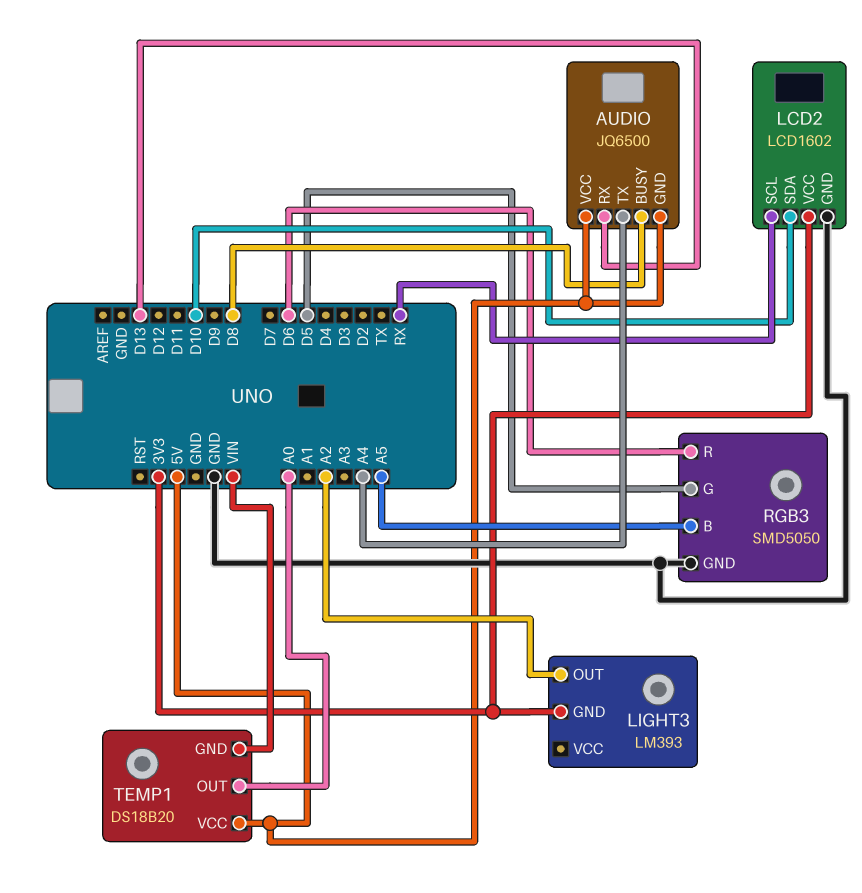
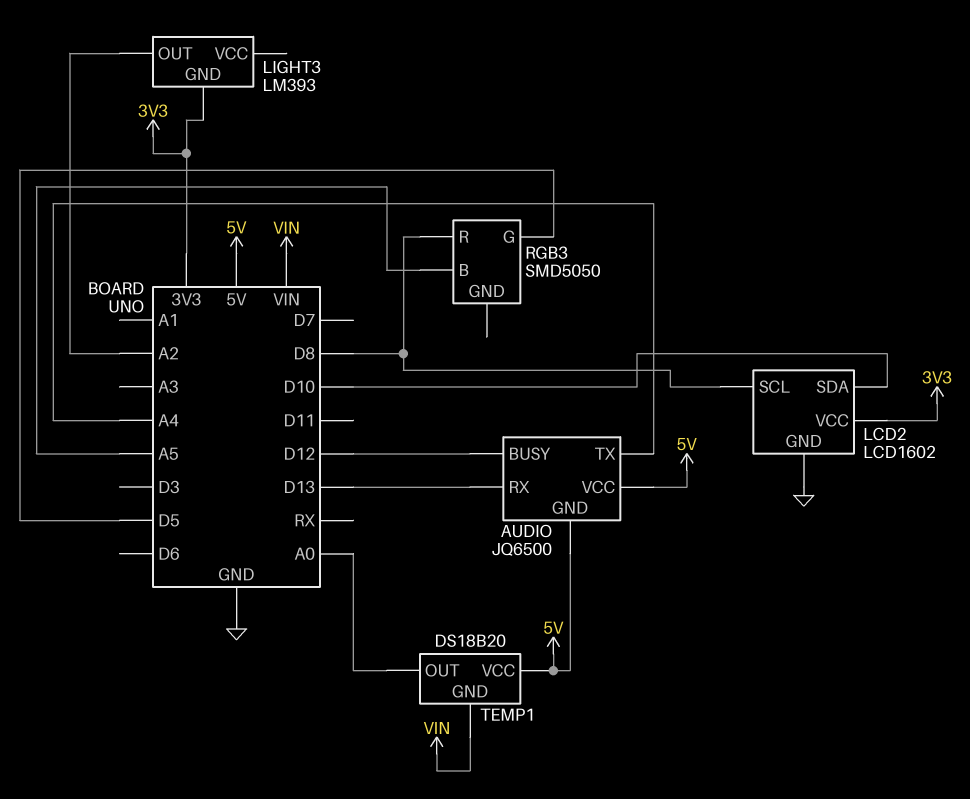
AUDIO pin BUSY: D8 -> D12
LCD2 pin SCL: RX -> D8
RGB3 pin GND: GND -> none
RGB3 pin R: D6 -> D8

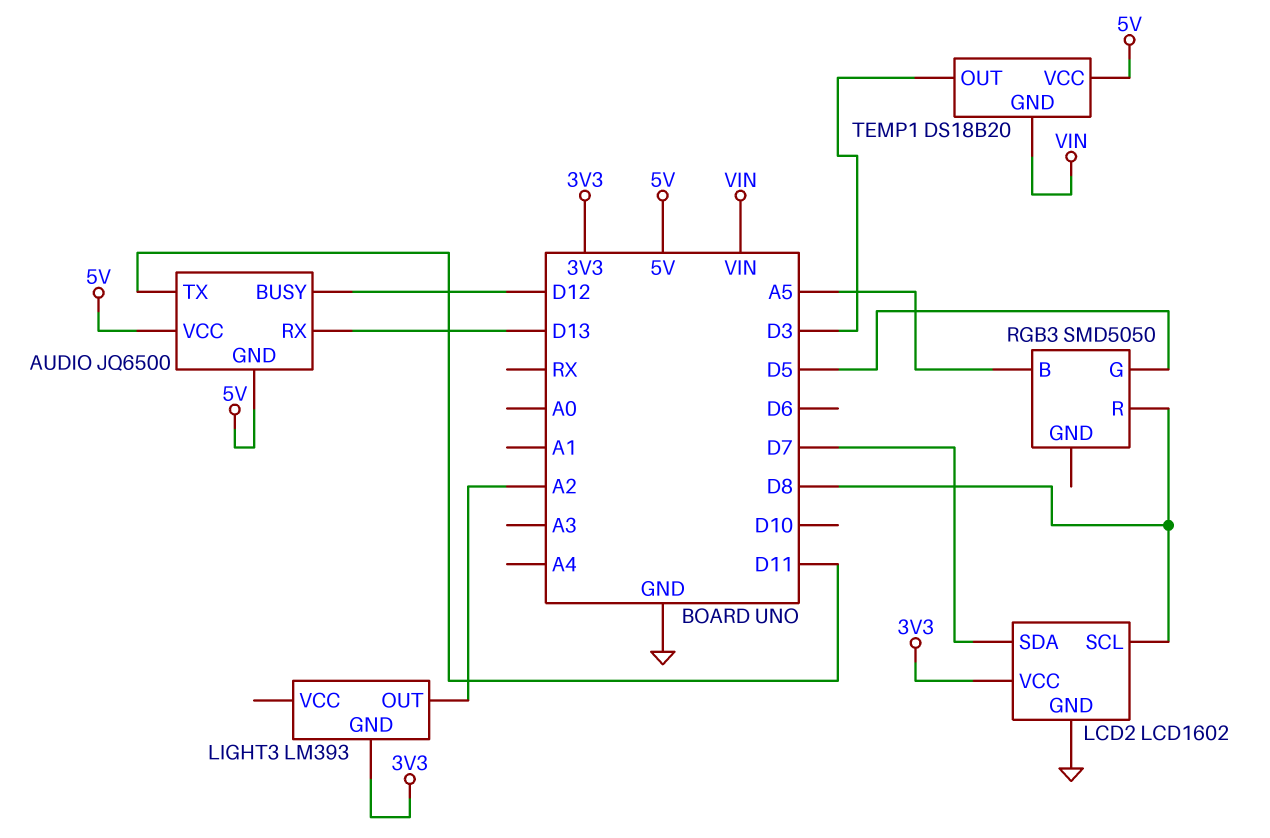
AUDIO pin TX: A4 -> D11
LCD2 pin SDA: D10 -> D7
TEMP1 pin OUT: A0 -> D3

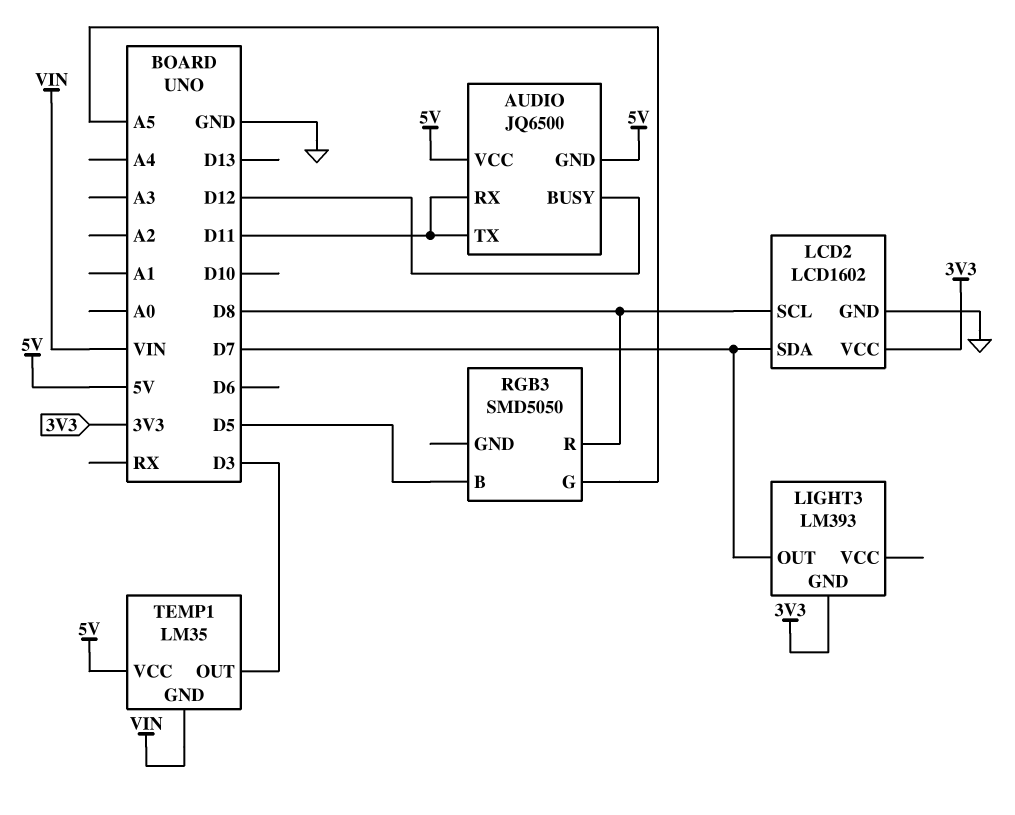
AUDIO pin RX: D13 -> D11
LIGHT3 pin OUT: A2 -> D7
RGB3 pin B: A5 -> D5
RGB3 pin G: D5 -> A5
TEMP1: DS18B20 -> LM35

